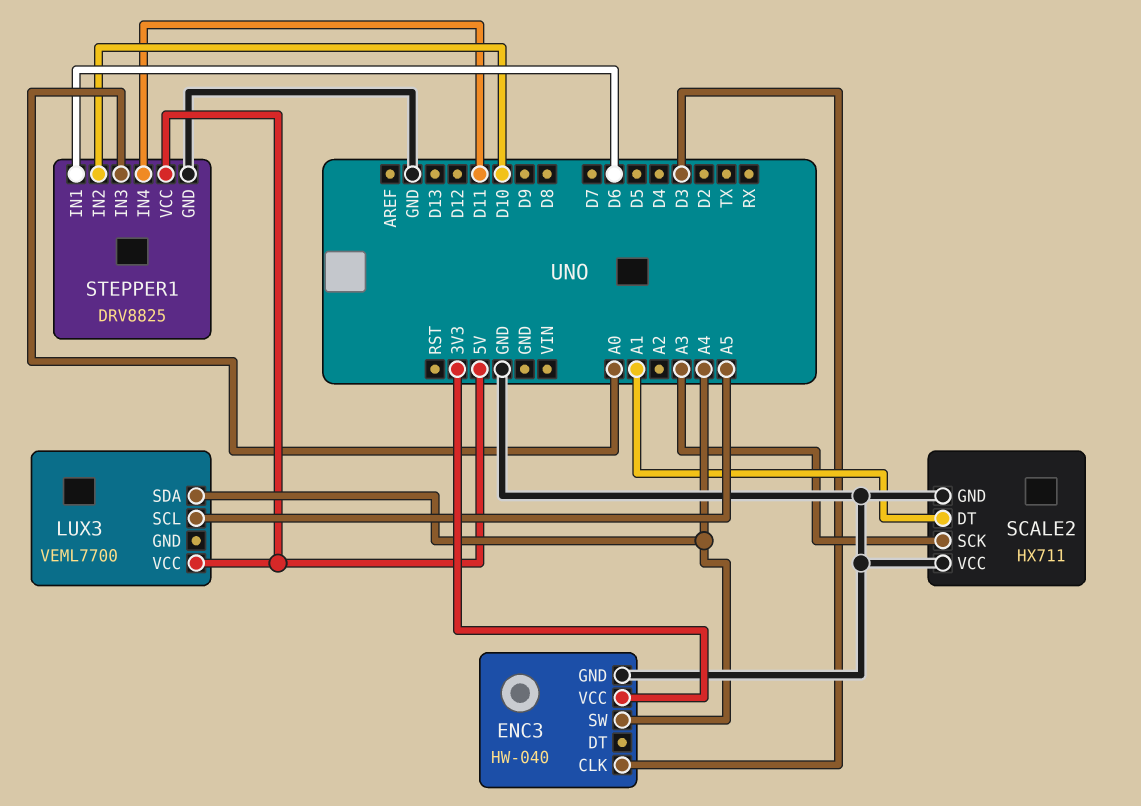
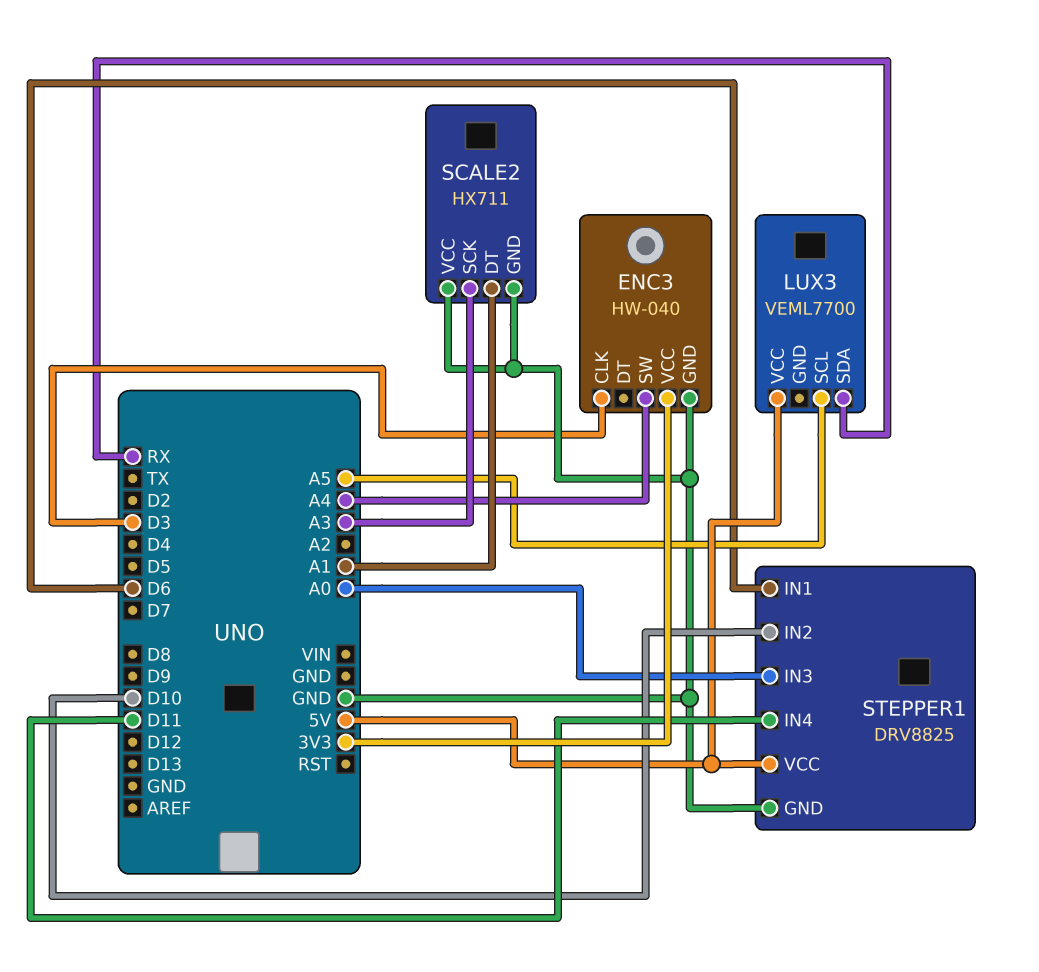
LUX3 pin SDA: A4 -> RX

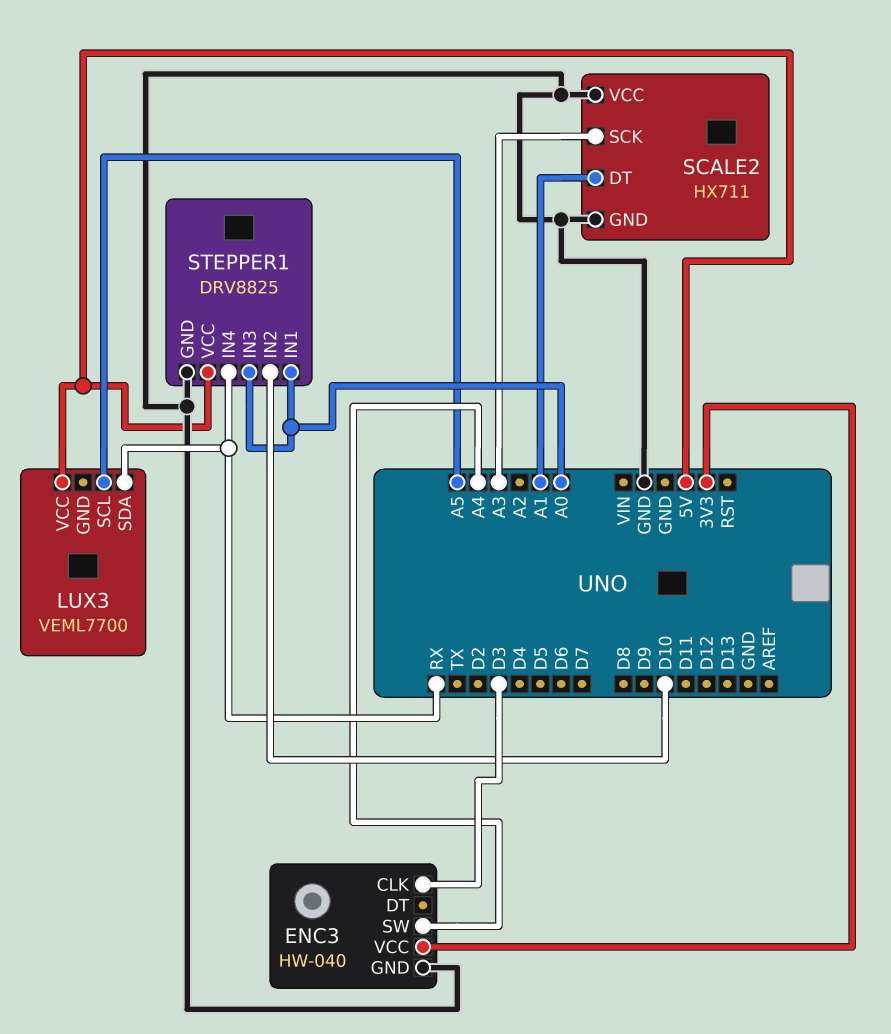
STEPPER1 pin IN1: D6 -> A0
STEPPER1 pin IN4: D11 -> RX

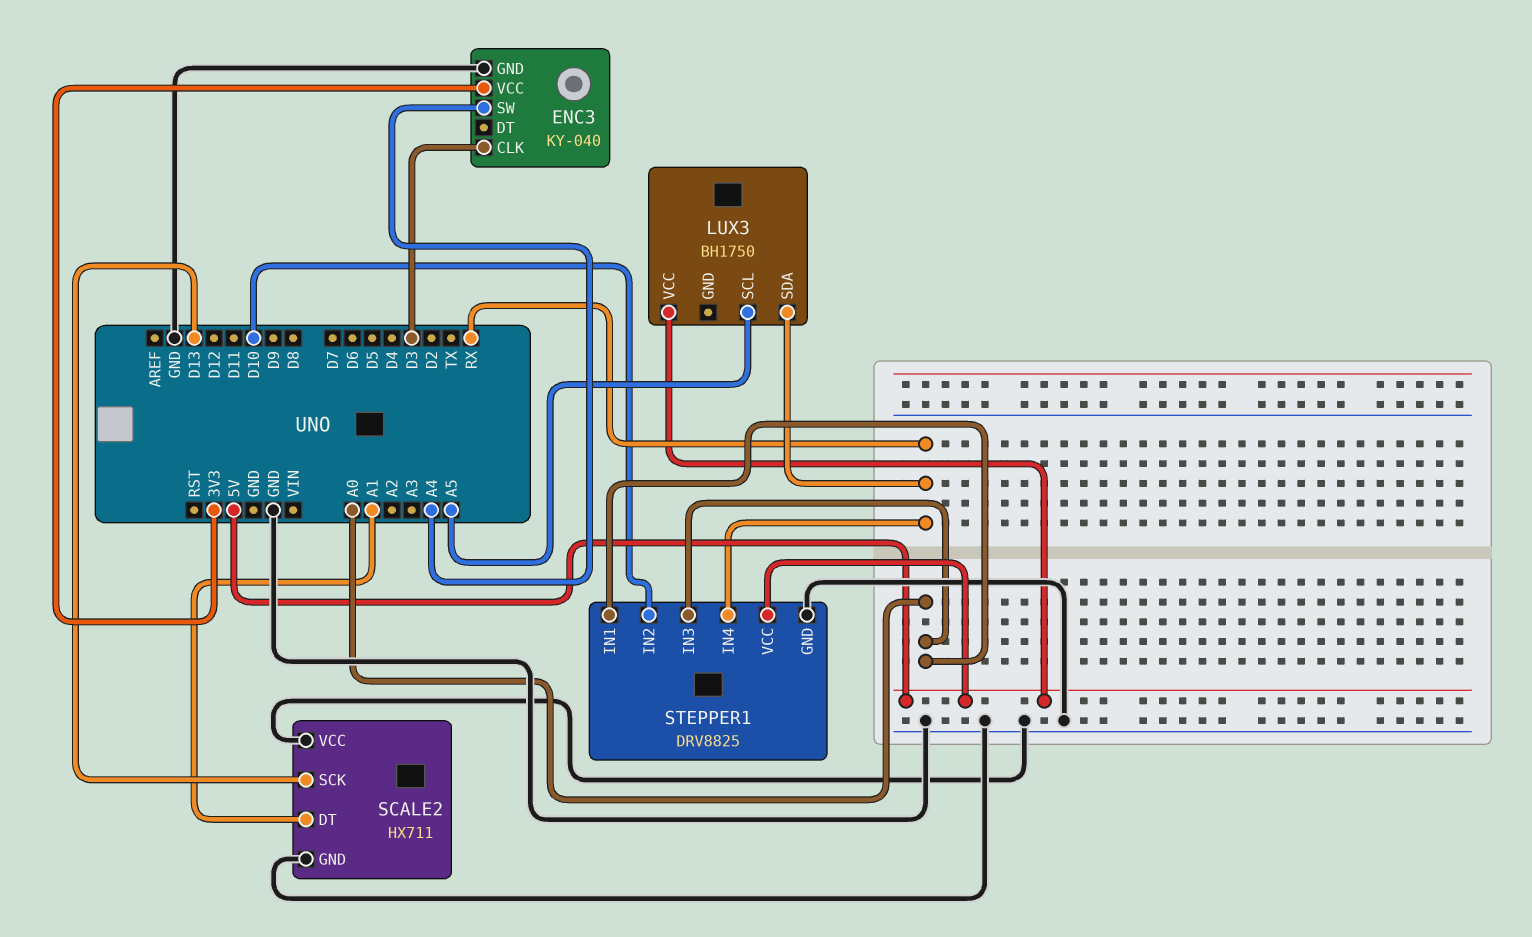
ENC3: HW-040 -> KY-040
LUX3: VEML7700 -> BH1750
SCALE2 pin SCK: A3 -> D13

